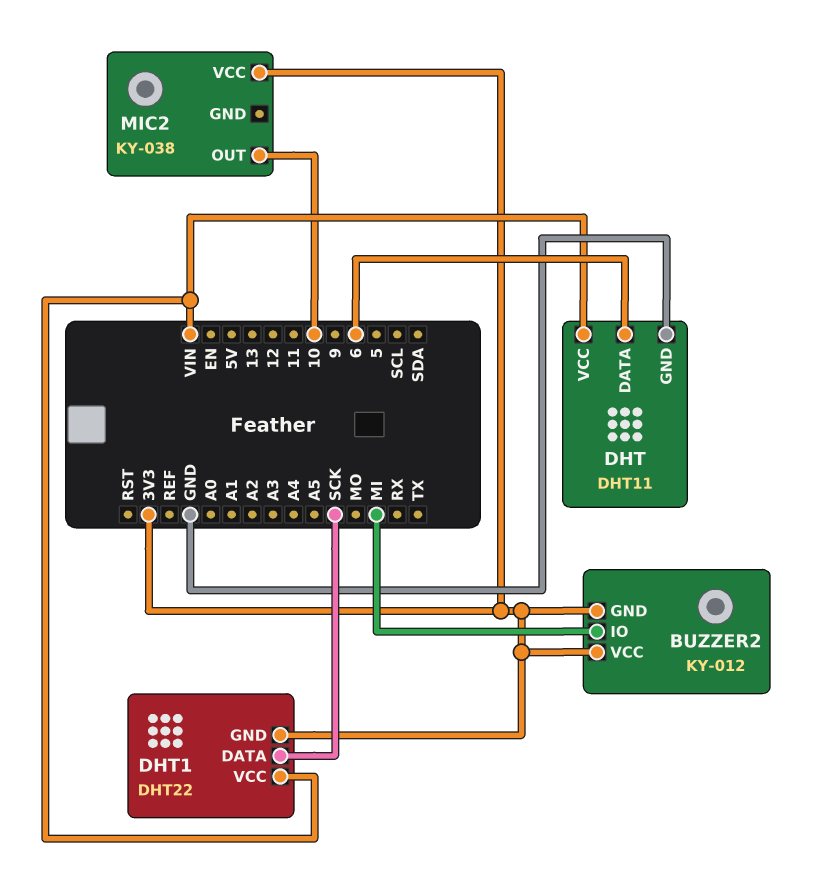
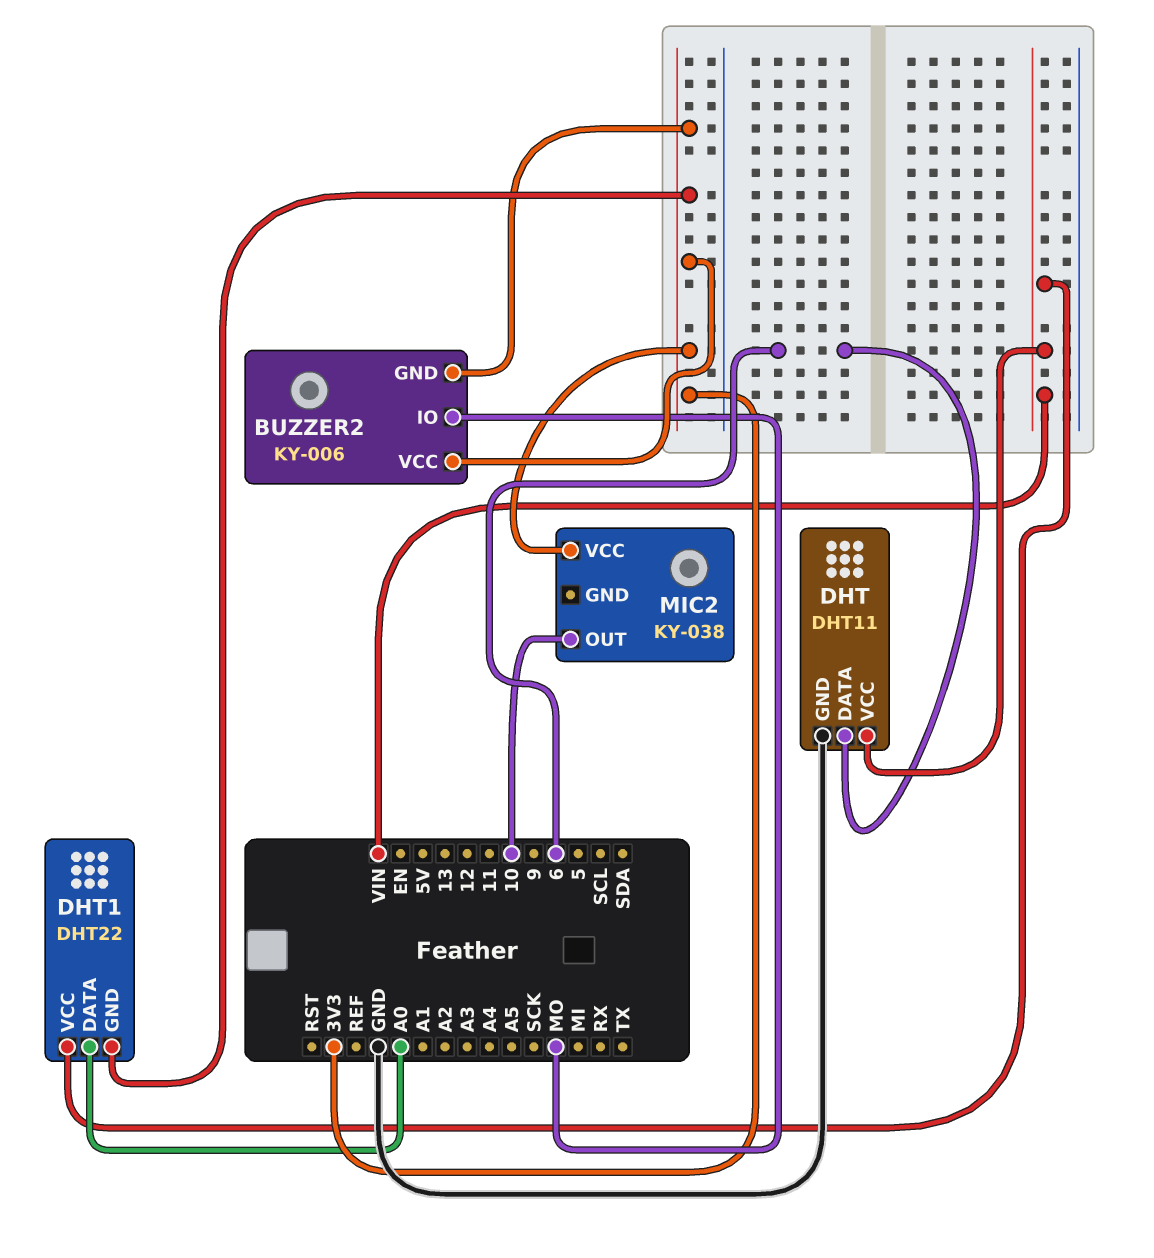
BUZZER2: KY-012 -> KY-006
BUZZER2 pin IO: MI -> MO
DHT1 pin DATA: SCK -> A0

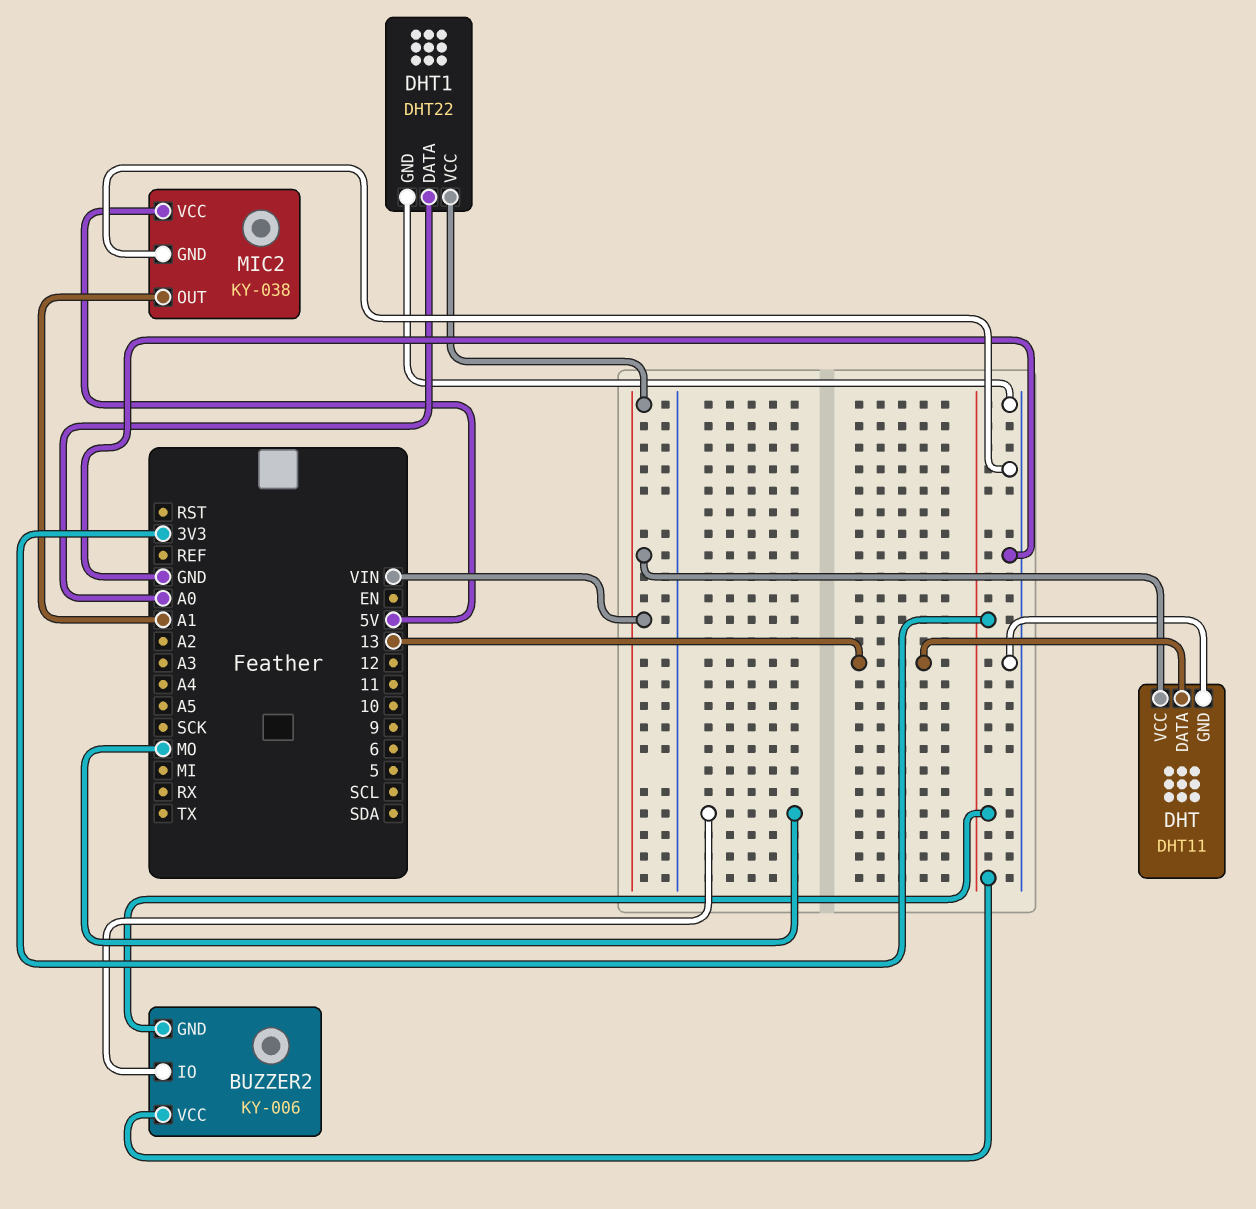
DHT pin DATA: 6 -> 13
DHT1 pin GND: 3V3 -> GND
MIC2 pin GND: none -> GND
MIC2 pin OUT: 10 -> A1
MIC2 pin VCC: 3V3 -> 5V

